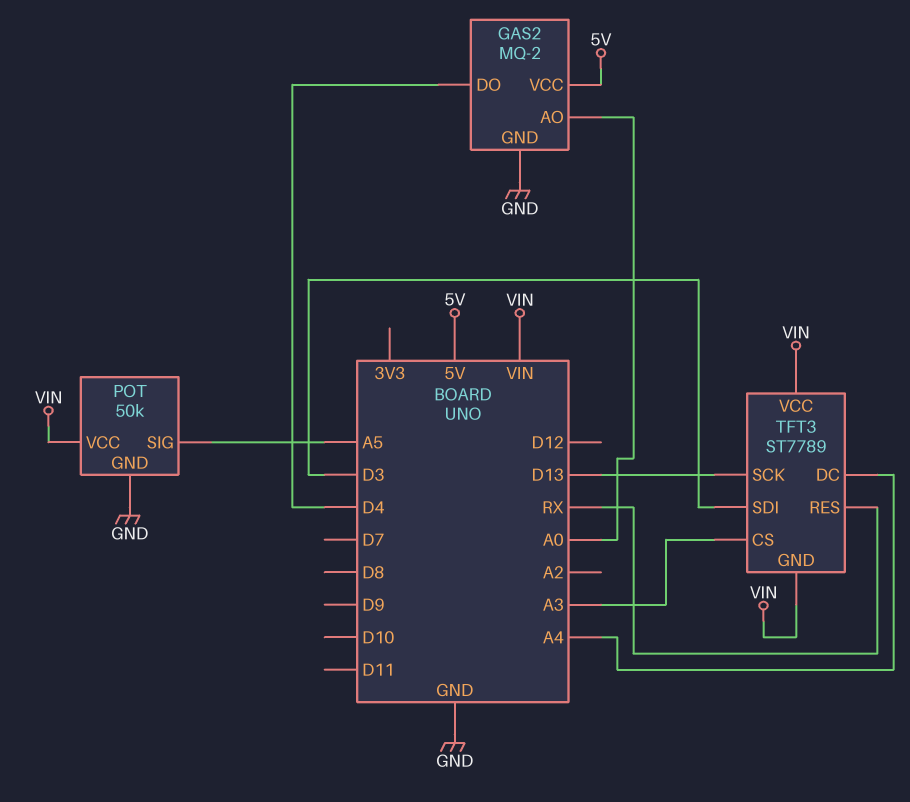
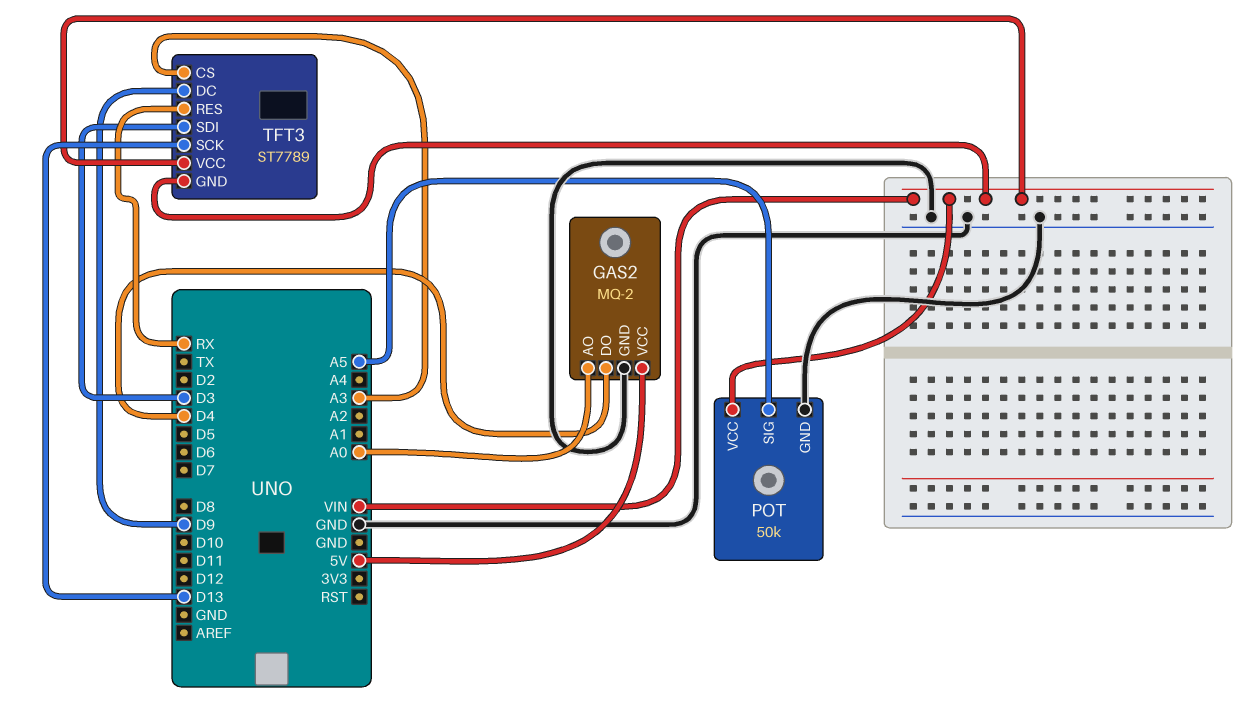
TFT3 pin DC: A4 -> D9

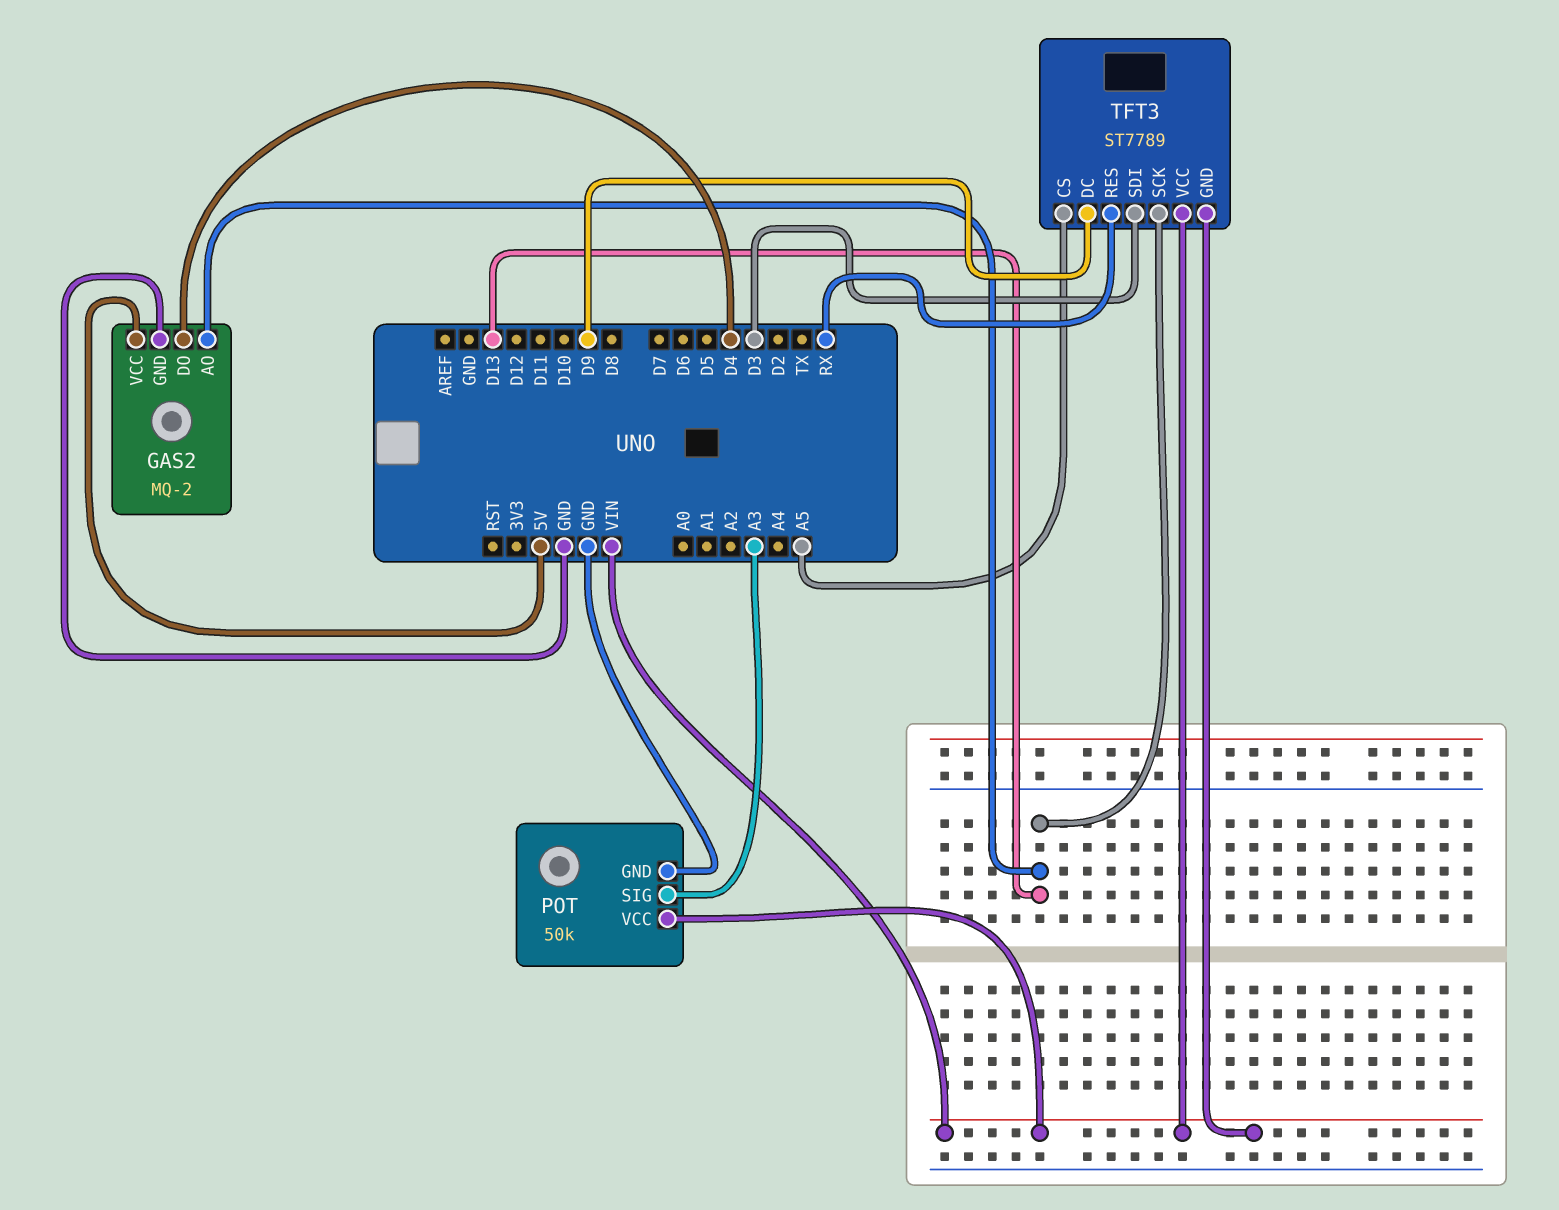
GAS2 pin AO: A0 -> D13
POT pin SIG: A5 -> A3
TFT3 pin CS: A3 -> A5

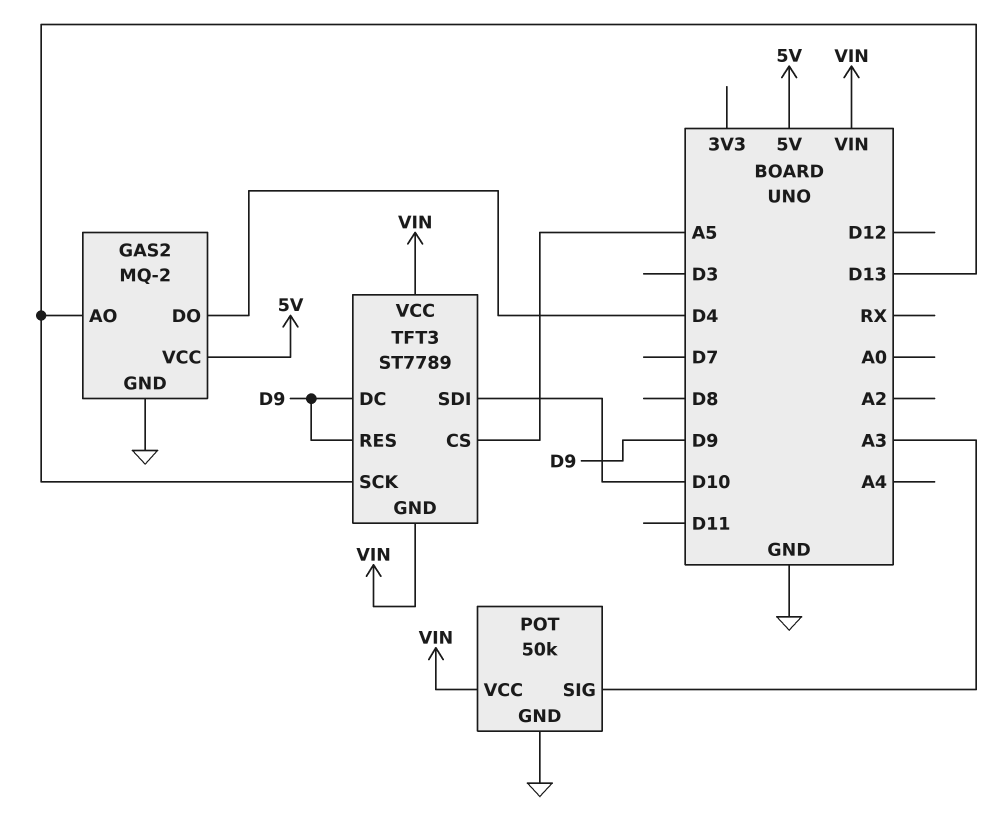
TFT3 pin RES: RX -> D9
TFT3 pin SDI: D3 -> D10

